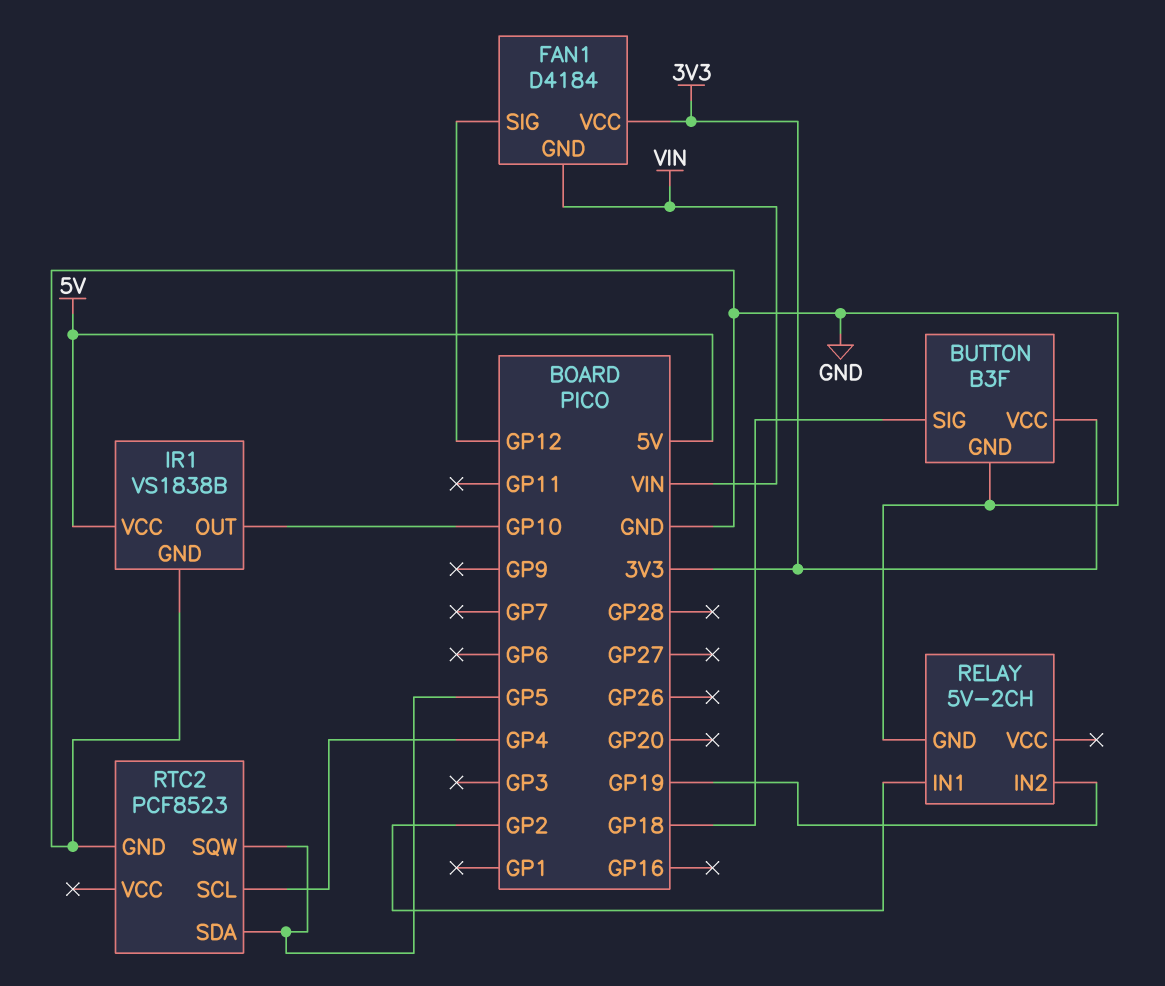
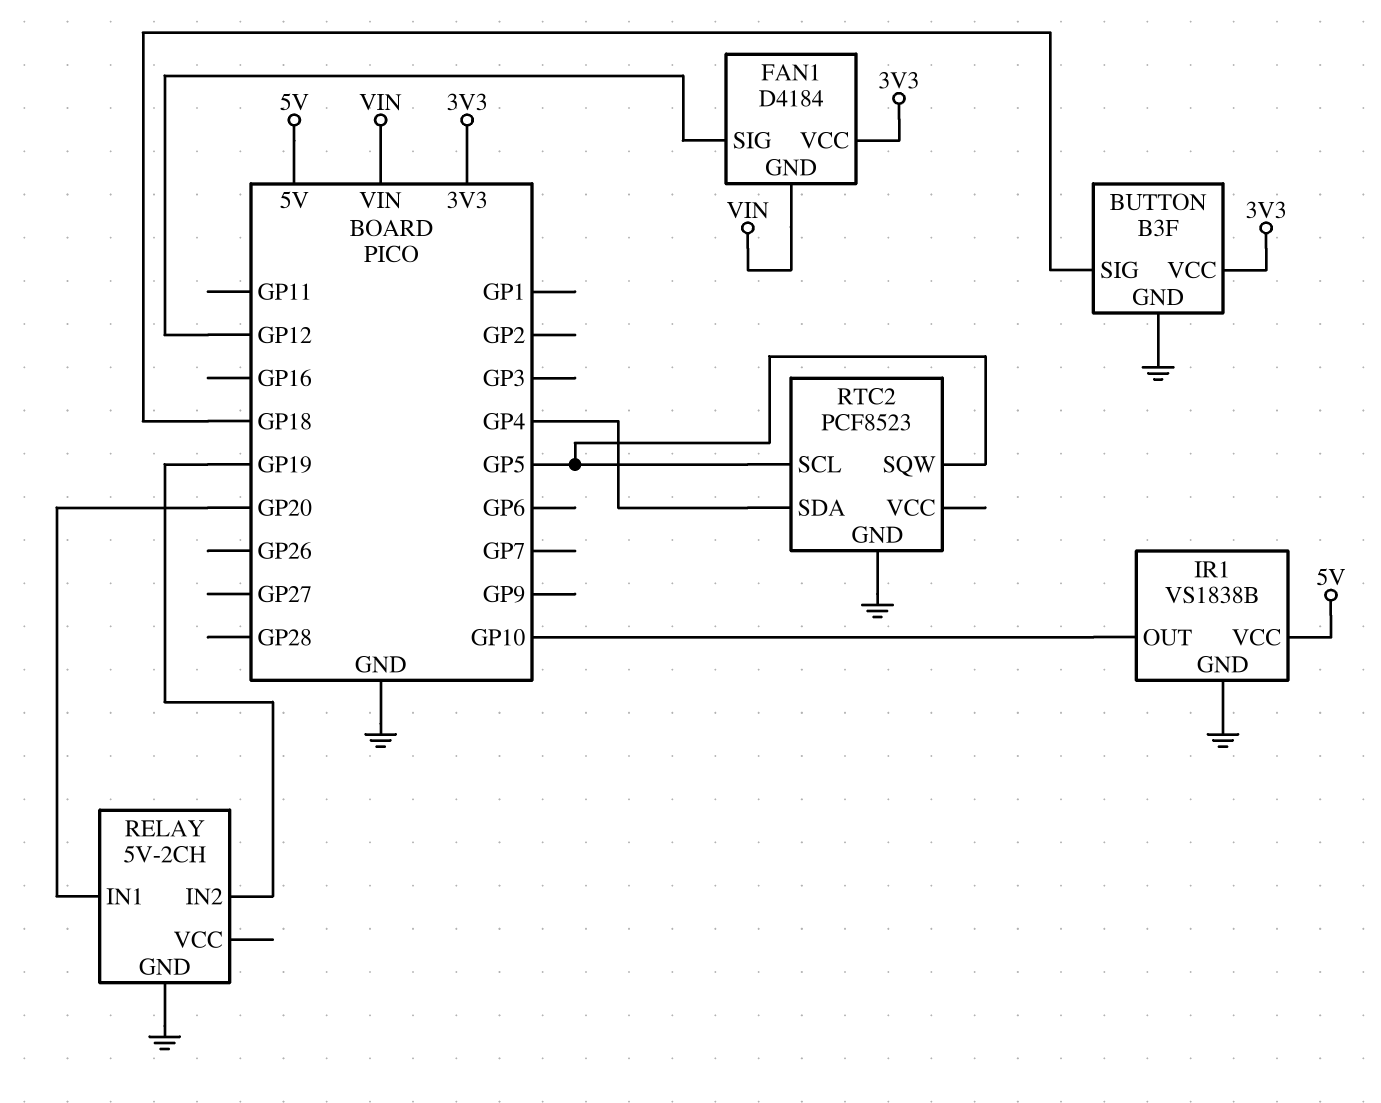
RELAY pin IN1: GP2 -> GP20
RTC2 pin SCL: GP4 -> GP5
RTC2 pin SDA: GP5 -> GP4

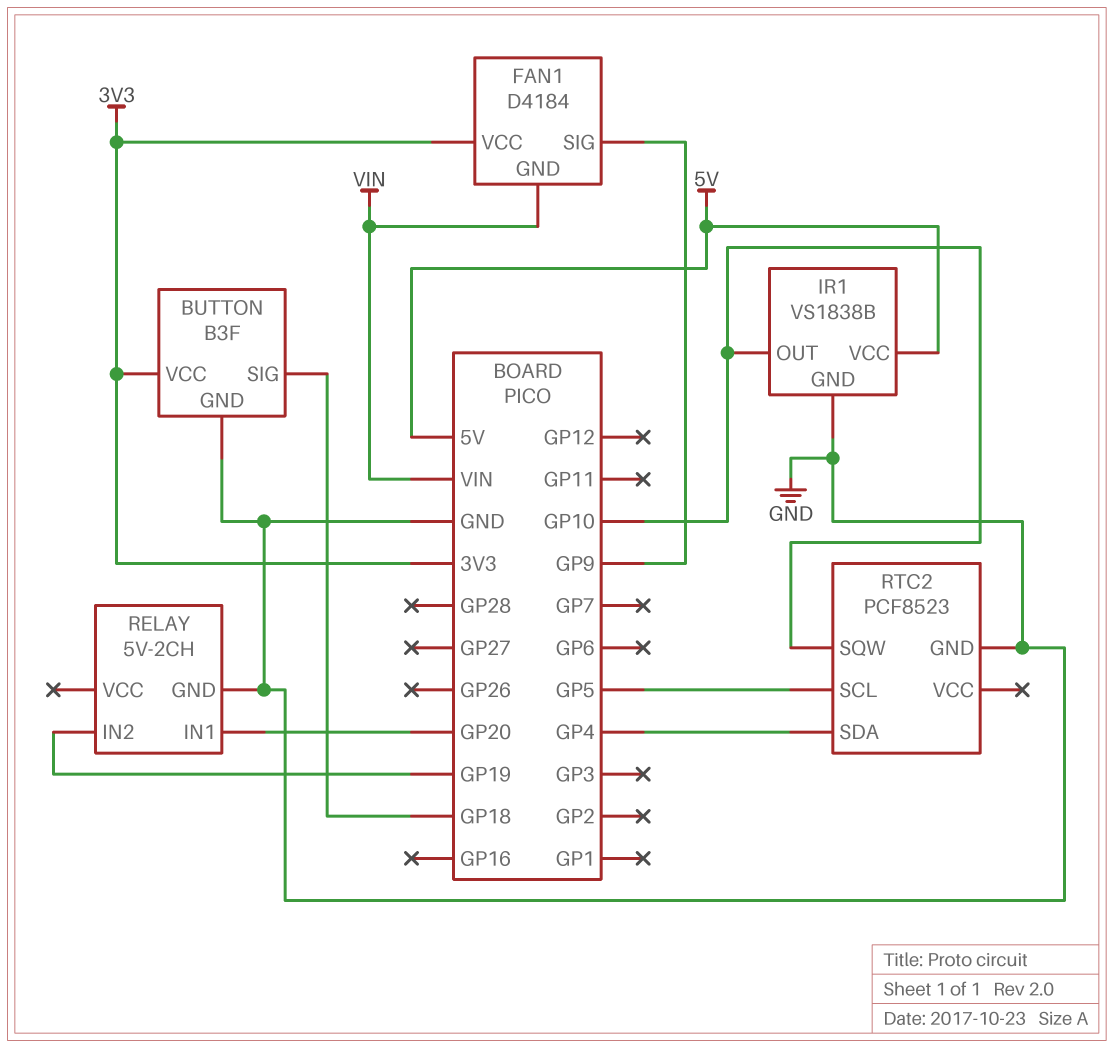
FAN1 pin SIG: GP12 -> GP9
RTC2 pin SQW: GP5 -> GP10

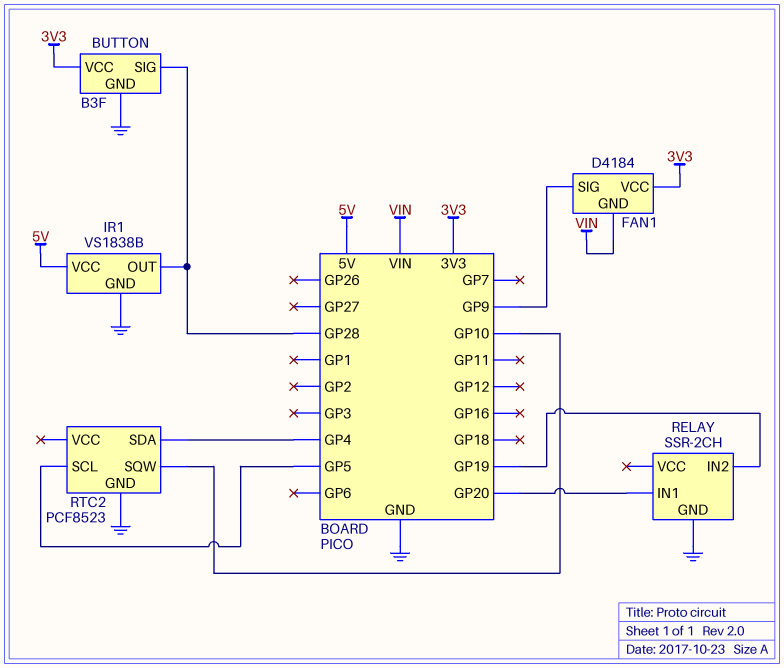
BUTTON pin SIG: GP18 -> GP28
IR1 pin OUT: GP10 -> GP28
RELAY: 5V-2CH -> SSR-2CH

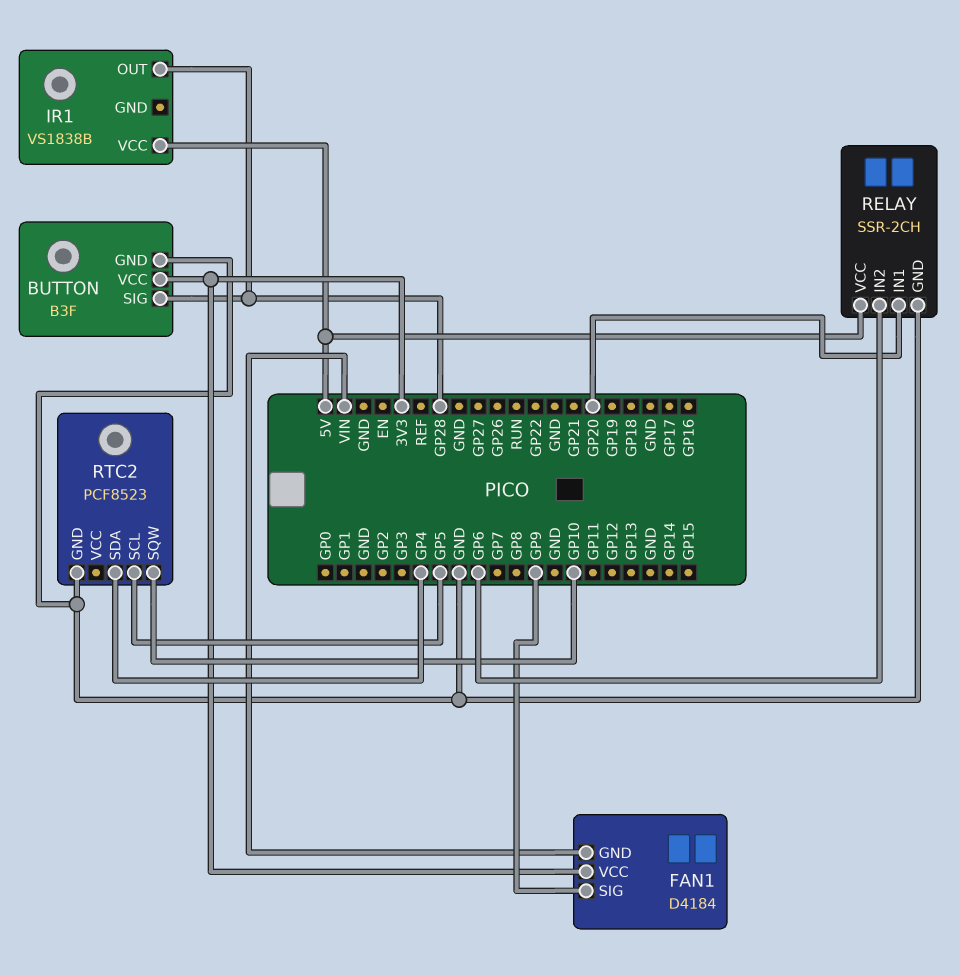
IR1 pin GND: GND -> none
RELAY pin IN2: GP19 -> GP6
RELAY pin VCC: none -> 5V

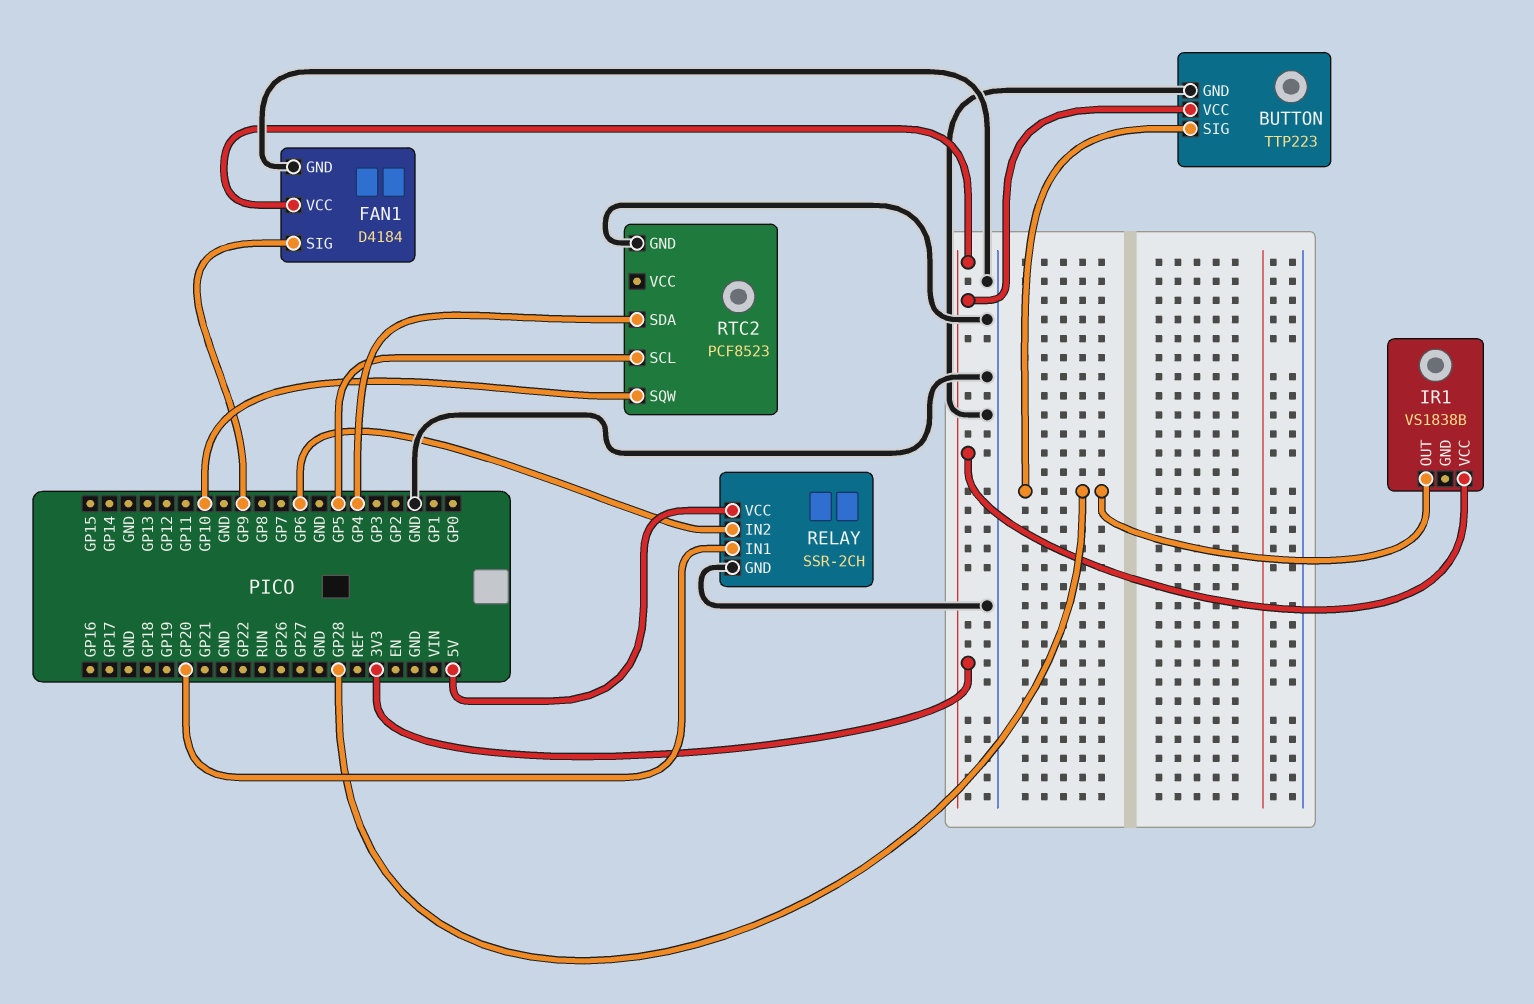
BUTTON: B3F -> TTP223
FAN1 pin GND: VIN -> GND
IR1 pin VCC: 5V -> 3V3

